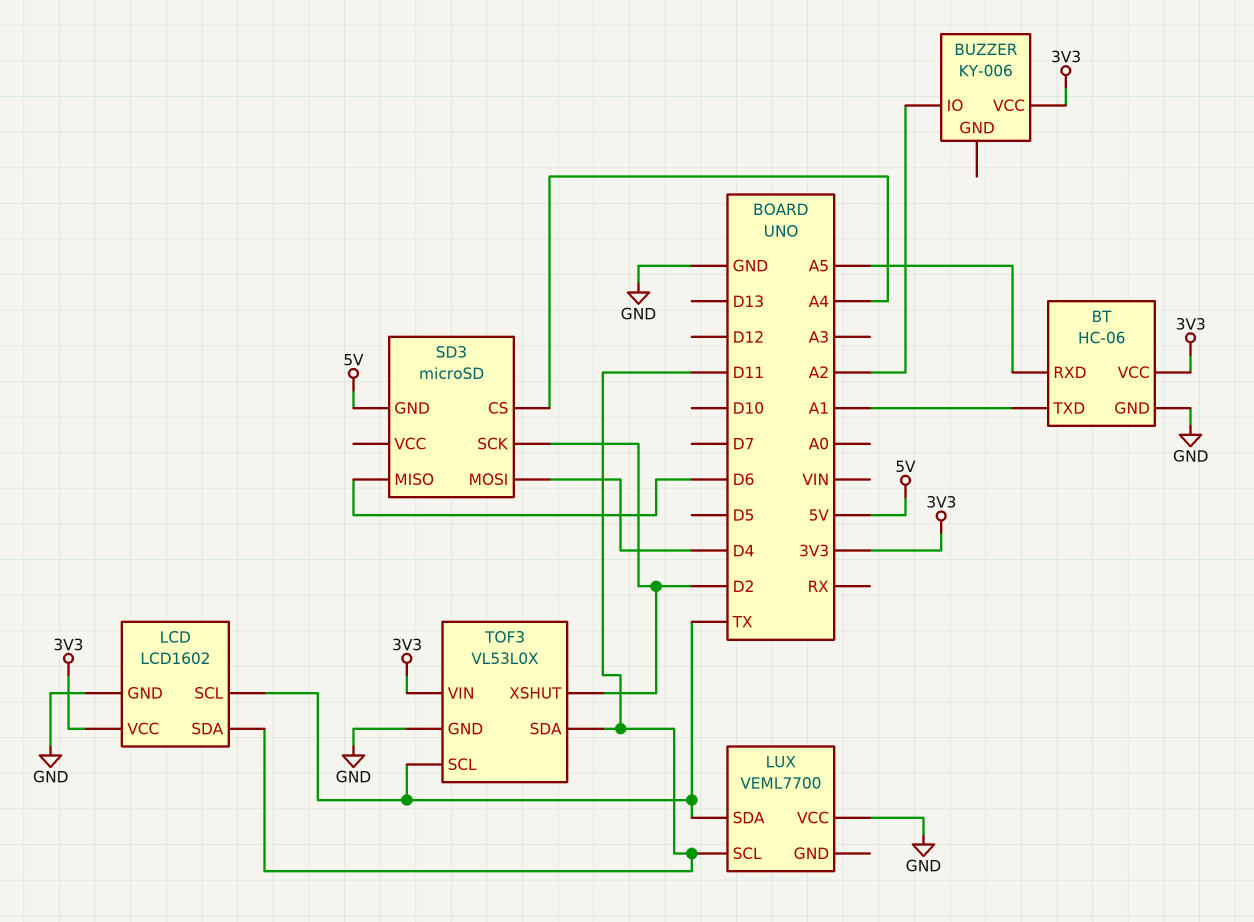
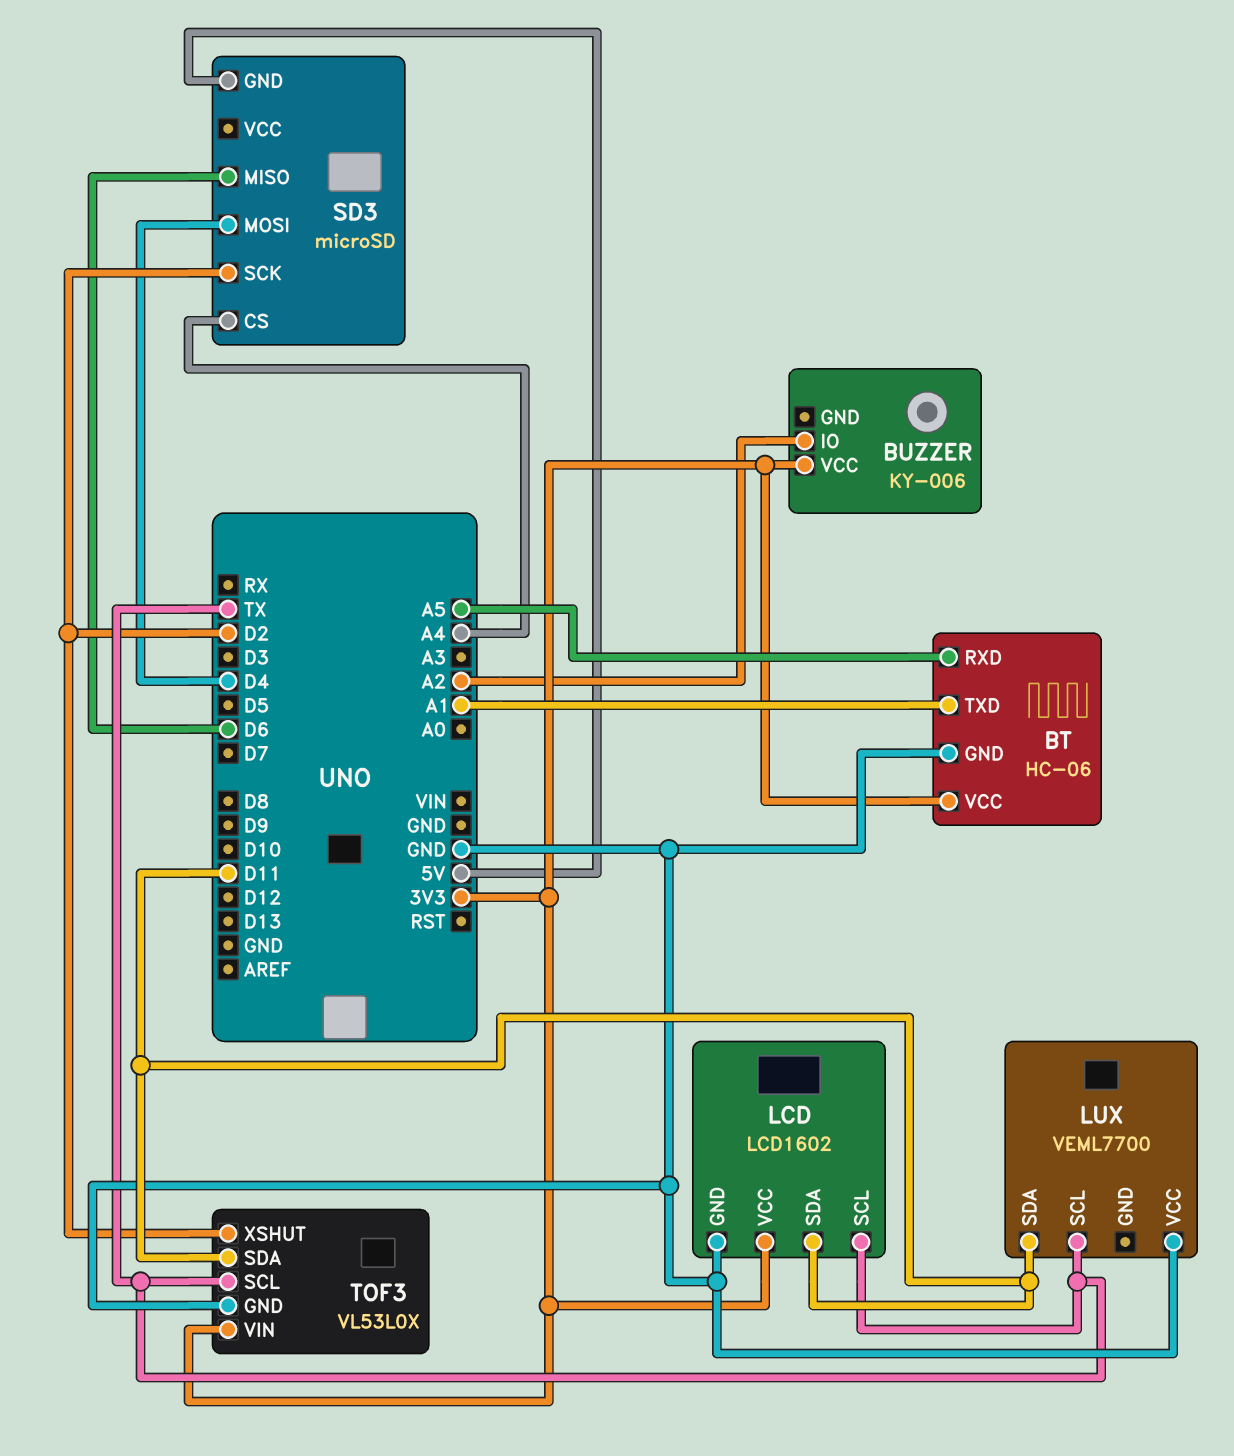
LUX pin SCL: D11 -> TX
LUX pin SDA: TX -> D11

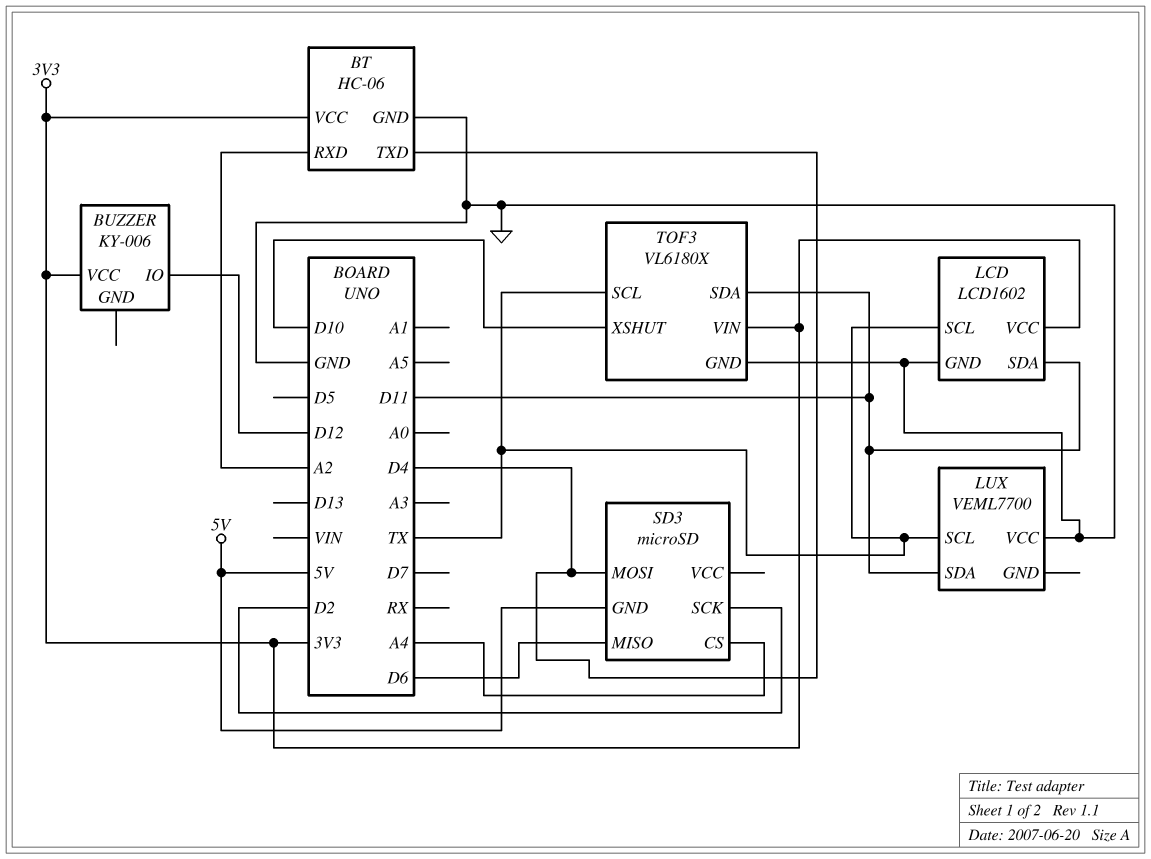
BT pin RXD: A5 -> A2
BT pin TXD: A1 -> D4
BUZZER pin IO: A2 -> D12
TOF3: VL53L0X -> VL6180X
TOF3 pin XSHUT: D2 -> D10

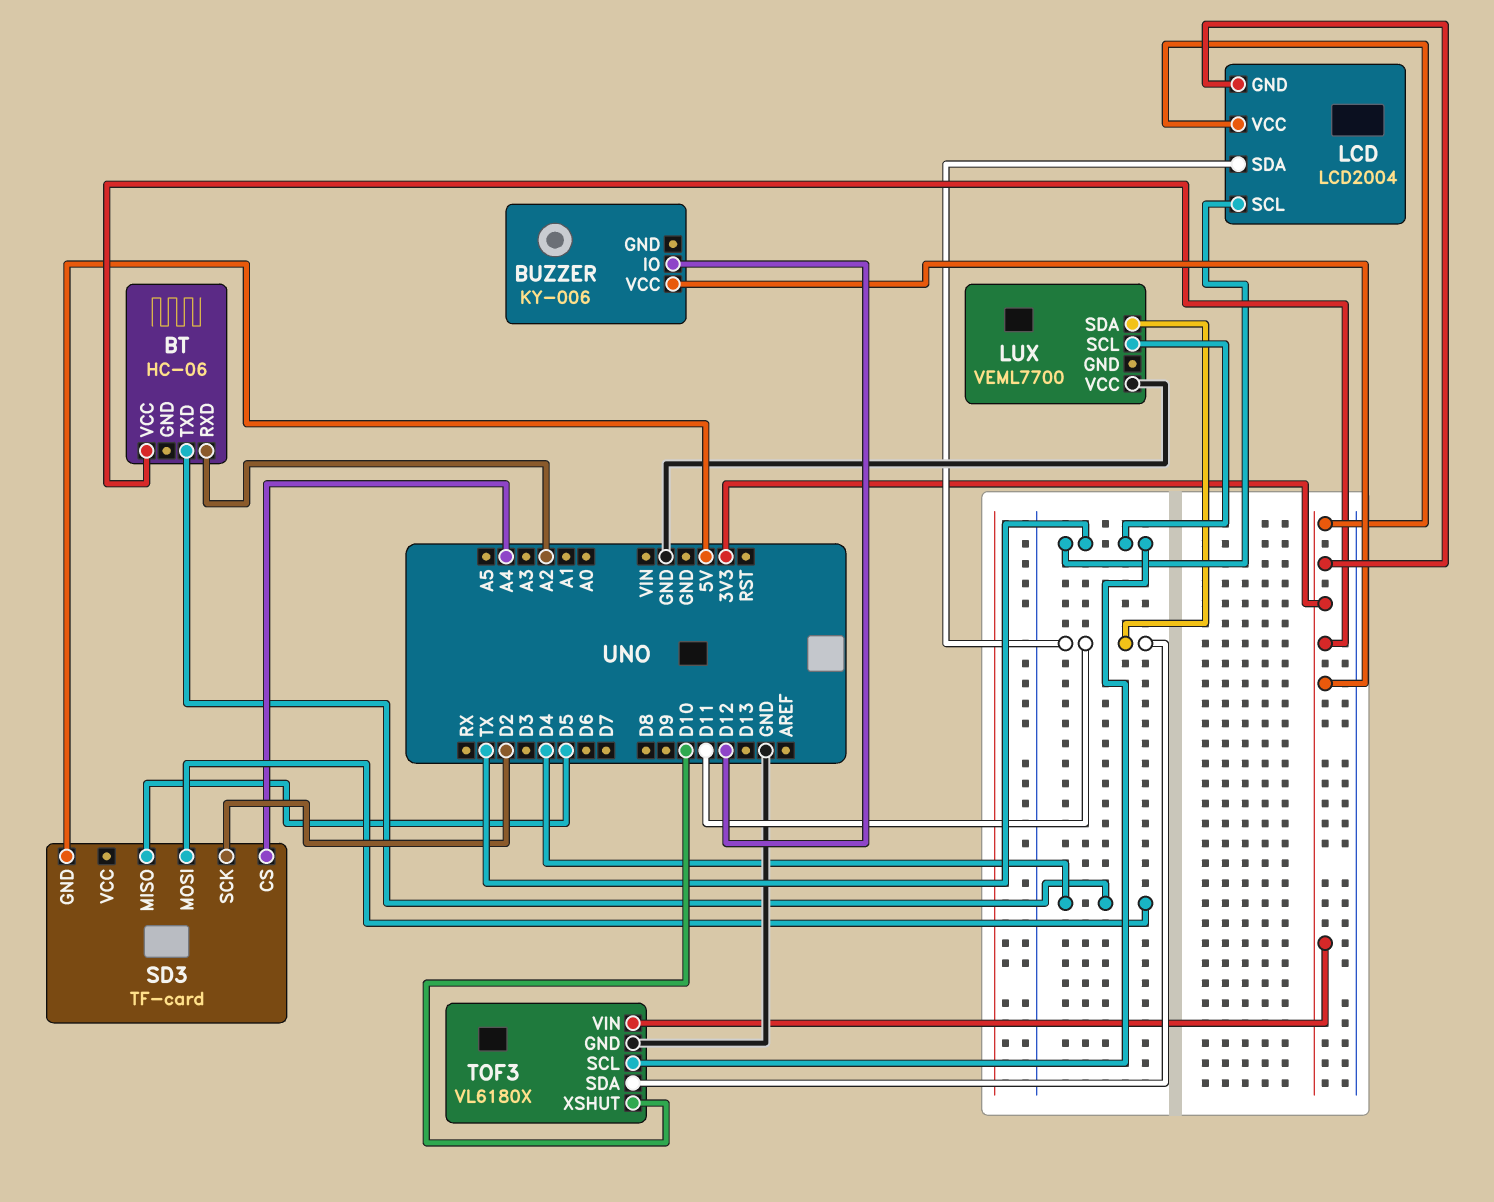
BT pin GND: GND -> none
LCD: LCD1602 -> LCD2004
LCD pin GND: GND -> 3V3
SD3: microSD -> TF-card
SD3 pin MISO: D6 -> D5

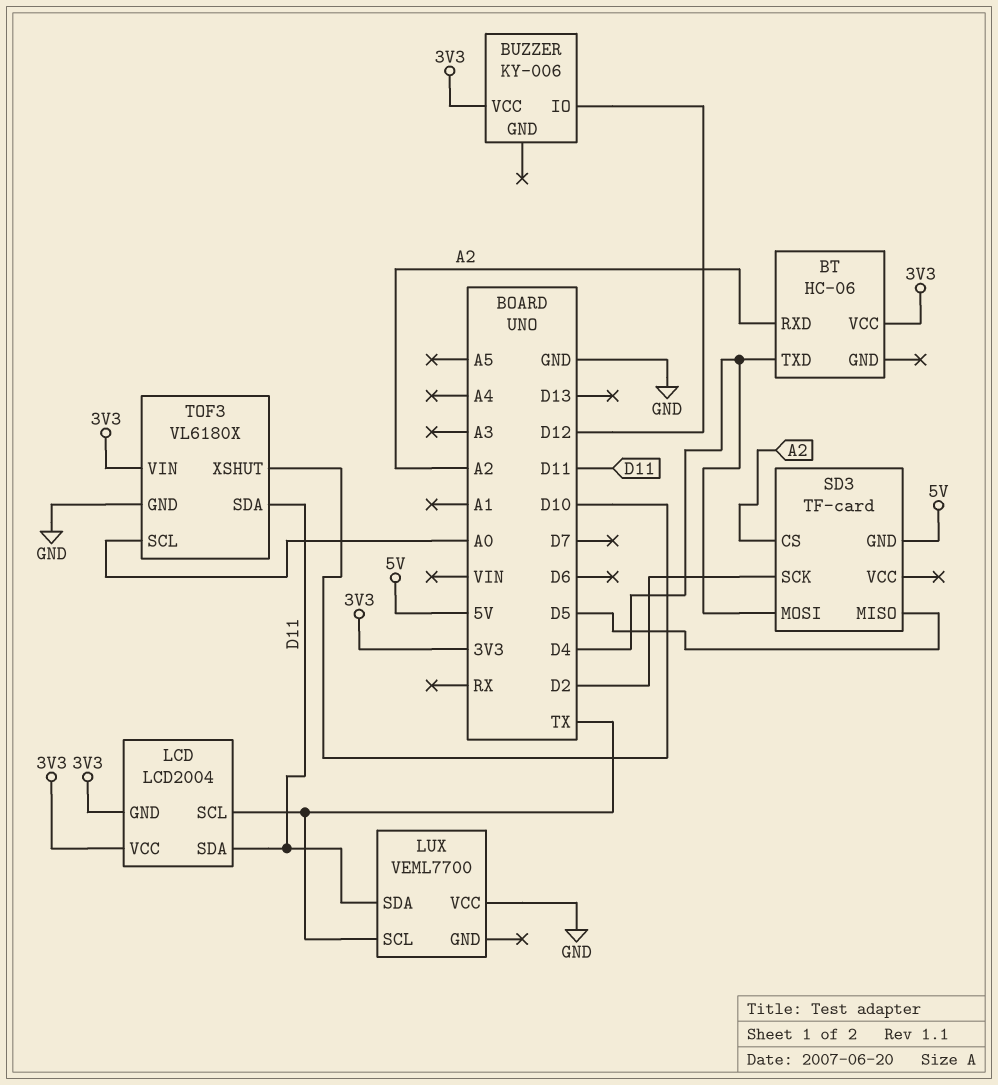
SD3 pin CS: A4 -> A2
TOF3 pin SCL: TX -> A0

